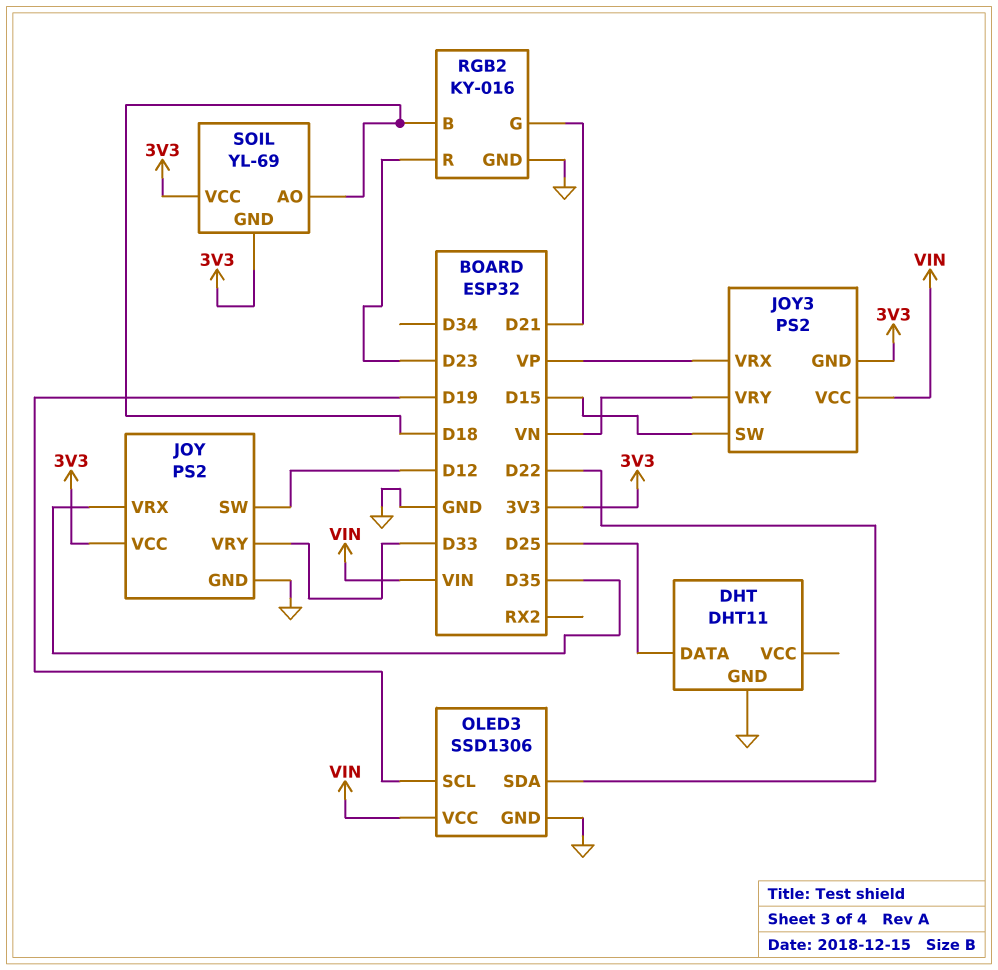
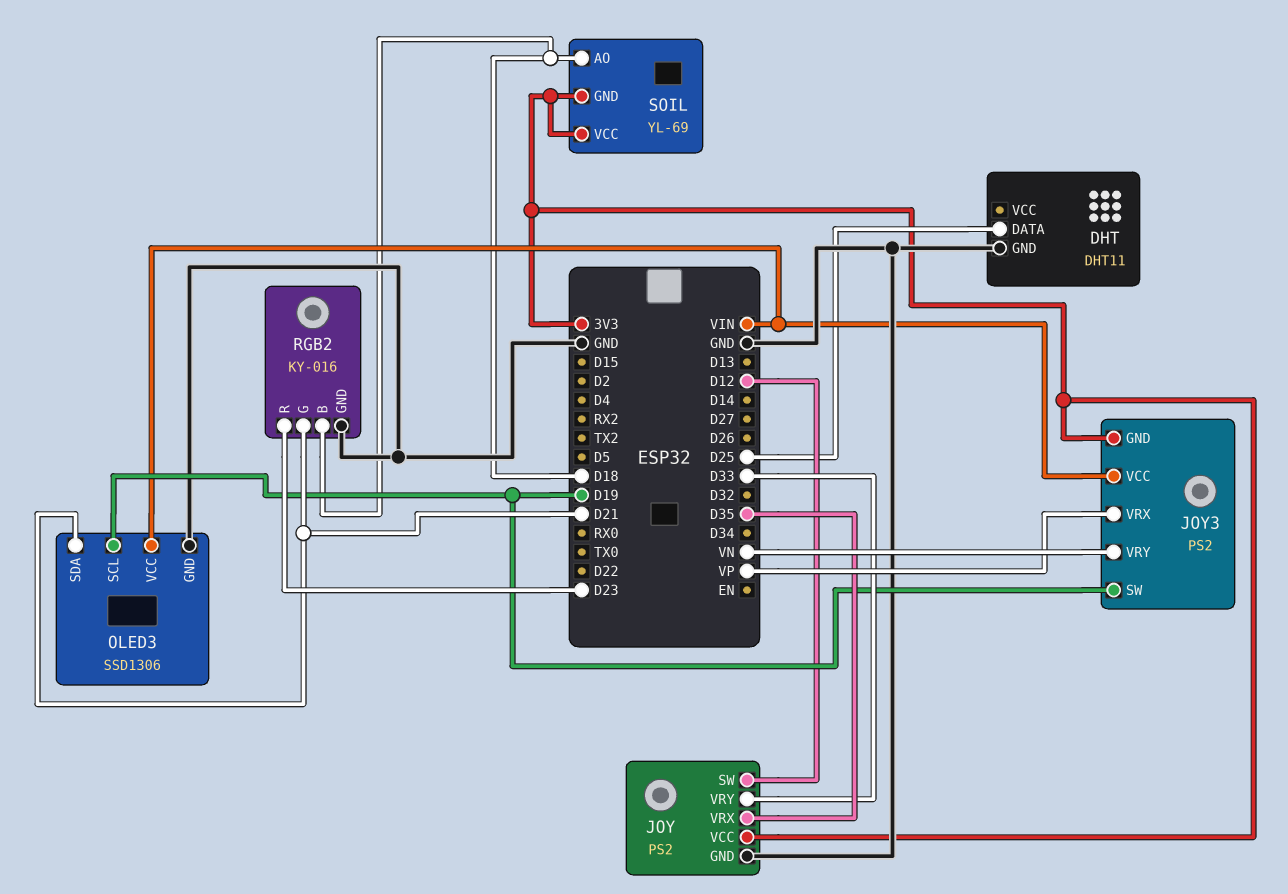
JOY3 pin SW: D15 -> D19
OLED3 pin SDA: D22 -> D21

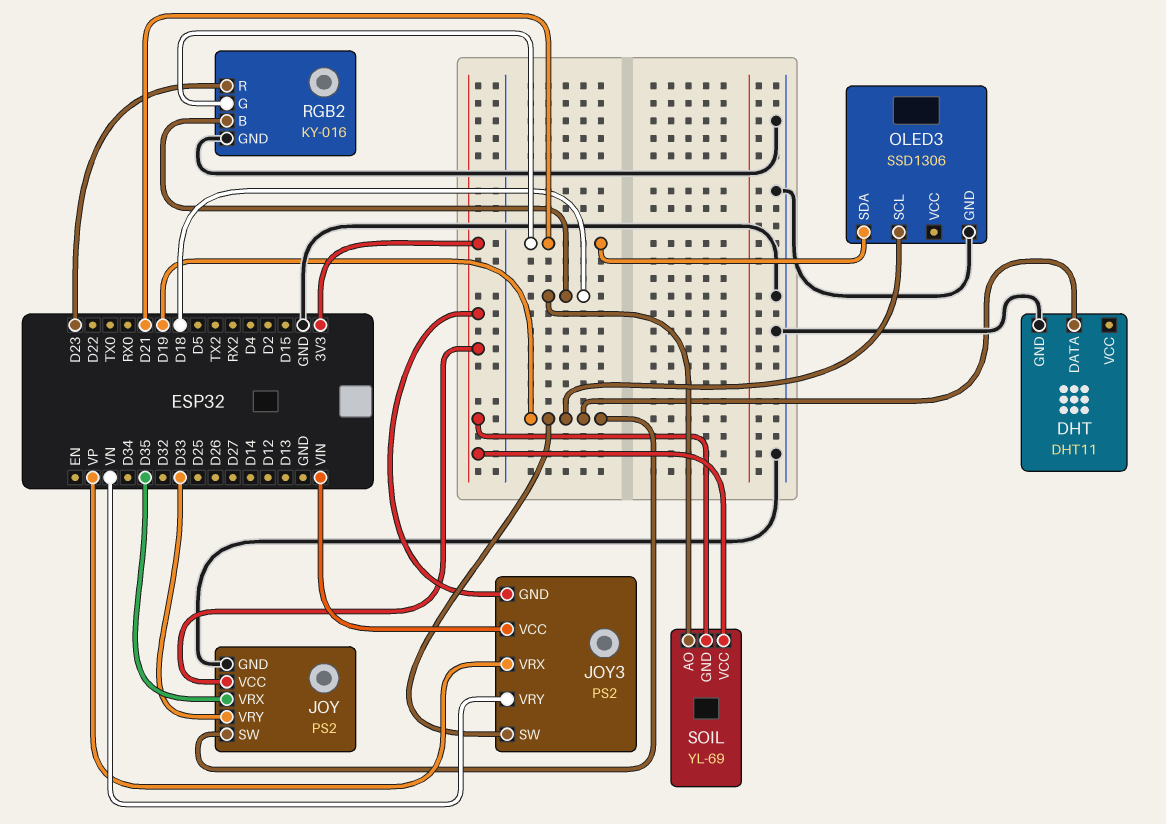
DHT pin DATA: D25 -> D19
JOY pin SW: D12 -> D19
OLED3 pin VCC: VIN -> none

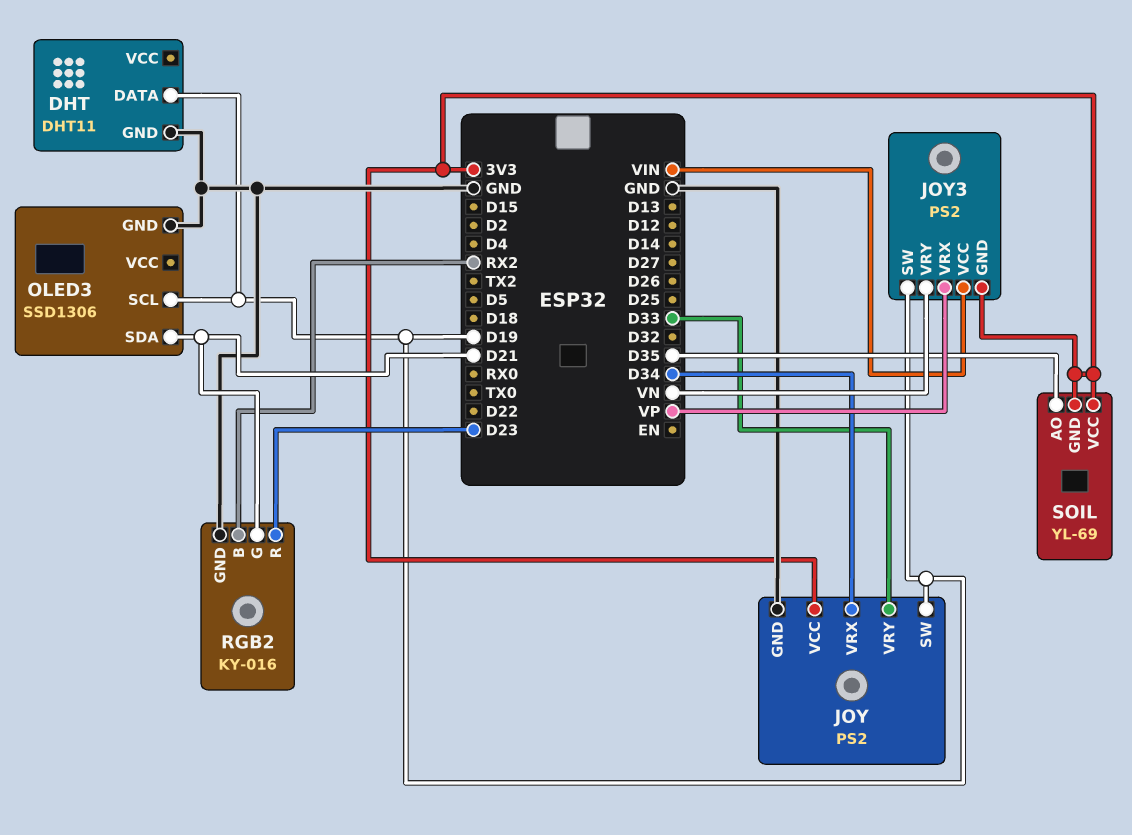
JOY pin VRX: D35 -> D34
RGB2 pin B: D18 -> RX2
SOIL pin AO: D18 -> D35

